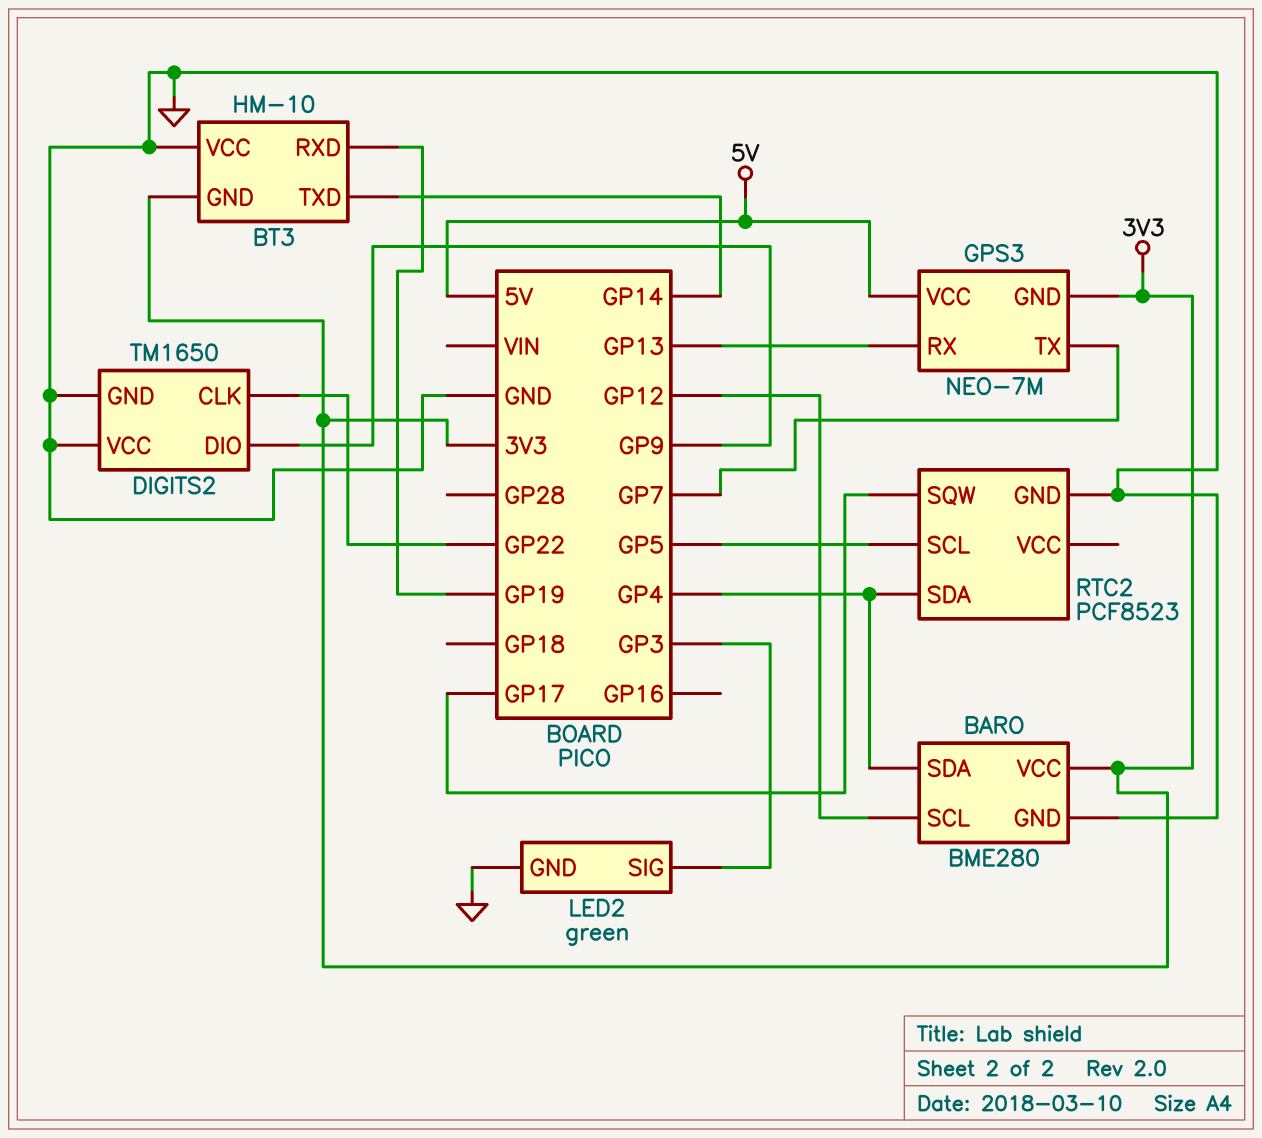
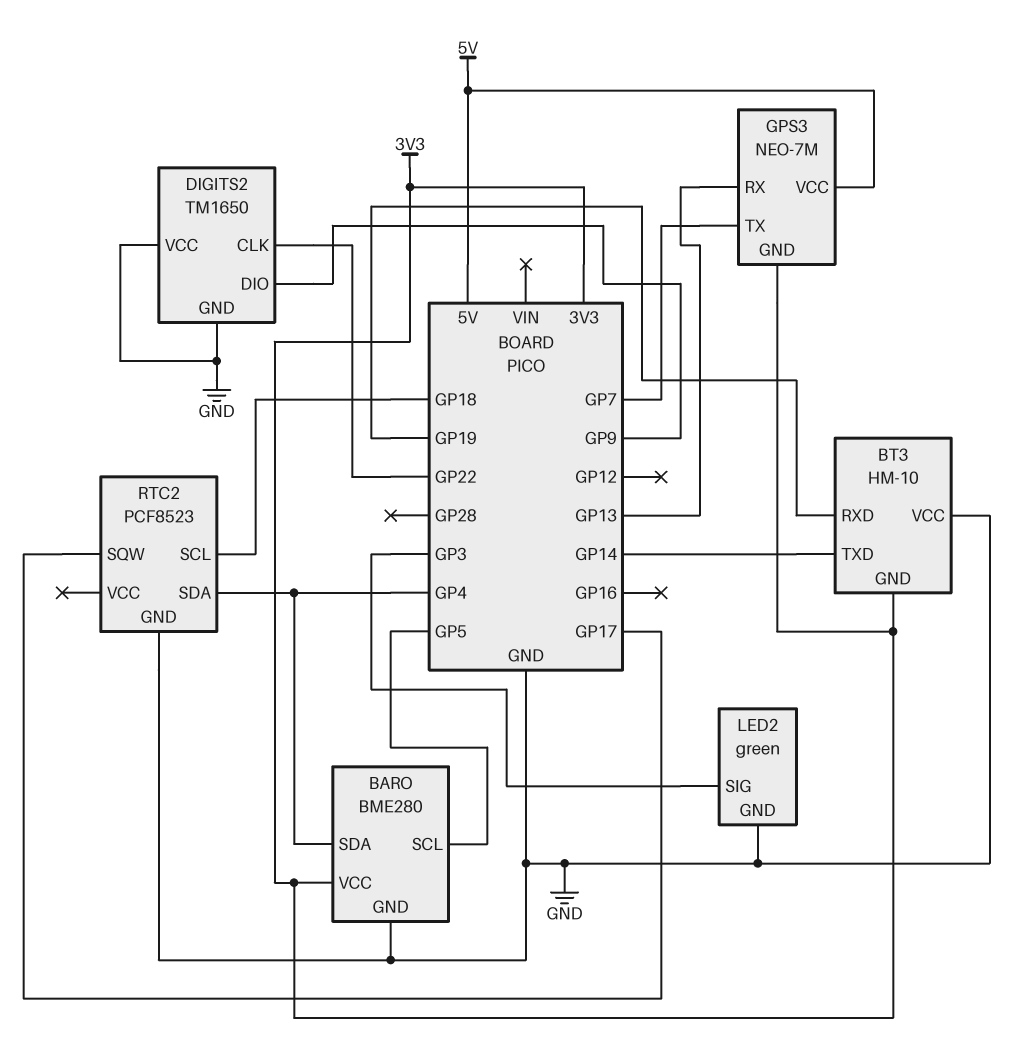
BARO pin SCL: GP12 -> GP5
RTC2 pin SCL: GP5 -> GP18

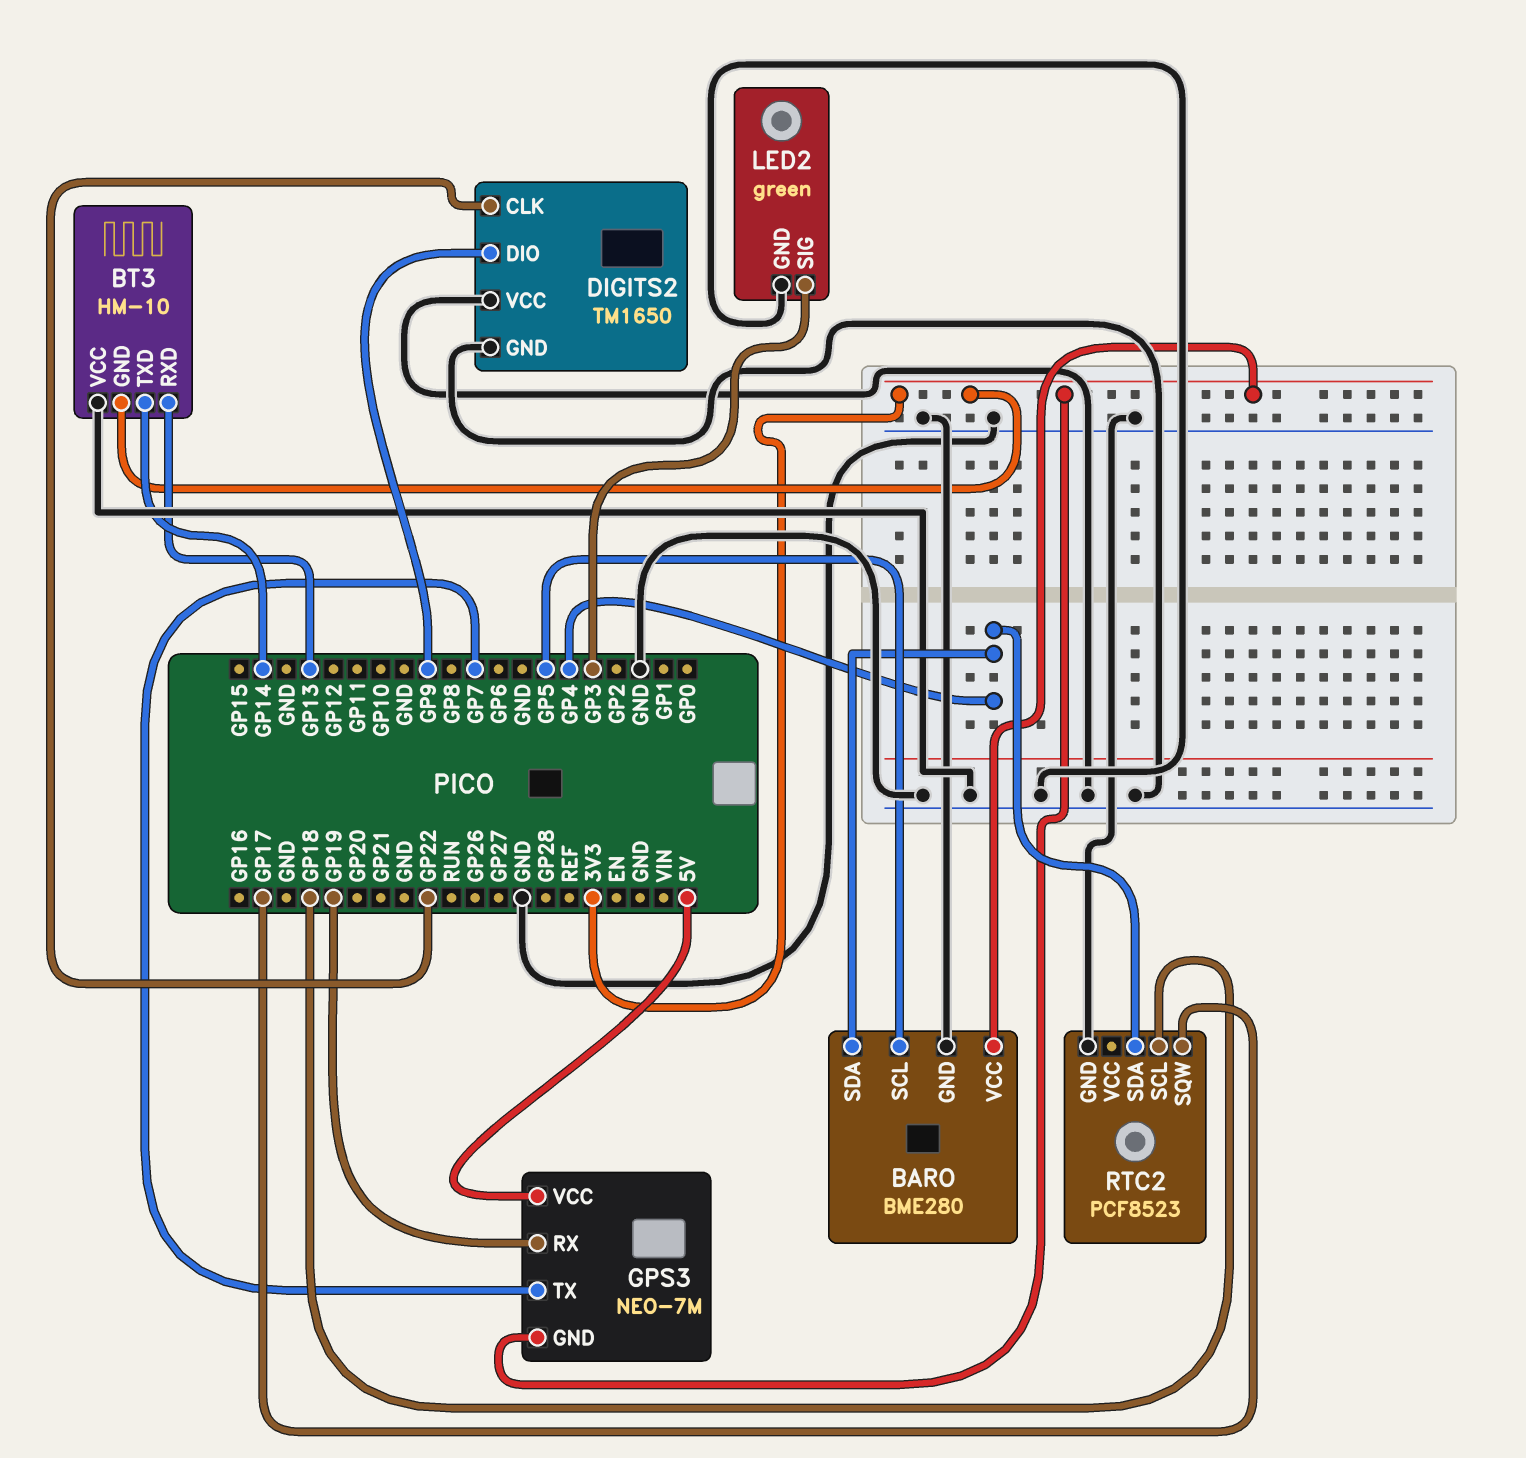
BT3 pin RXD: GP19 -> GP13
GPS3 pin RX: GP13 -> GP19

